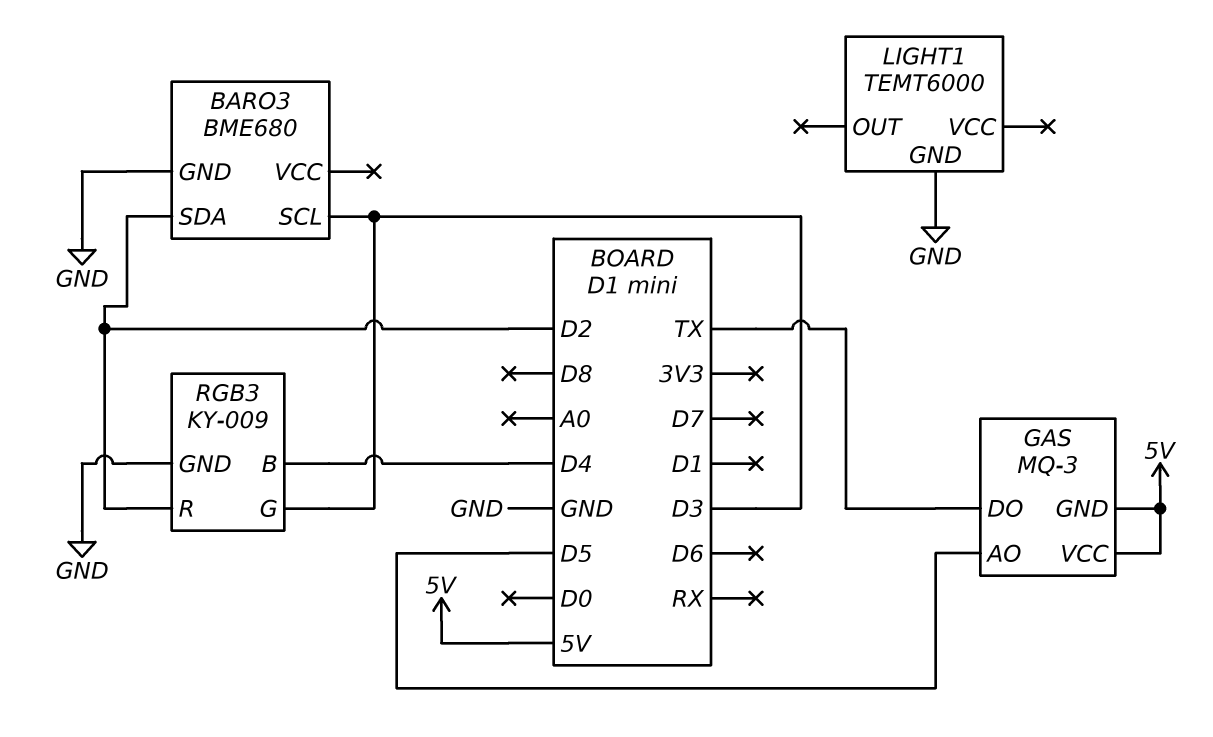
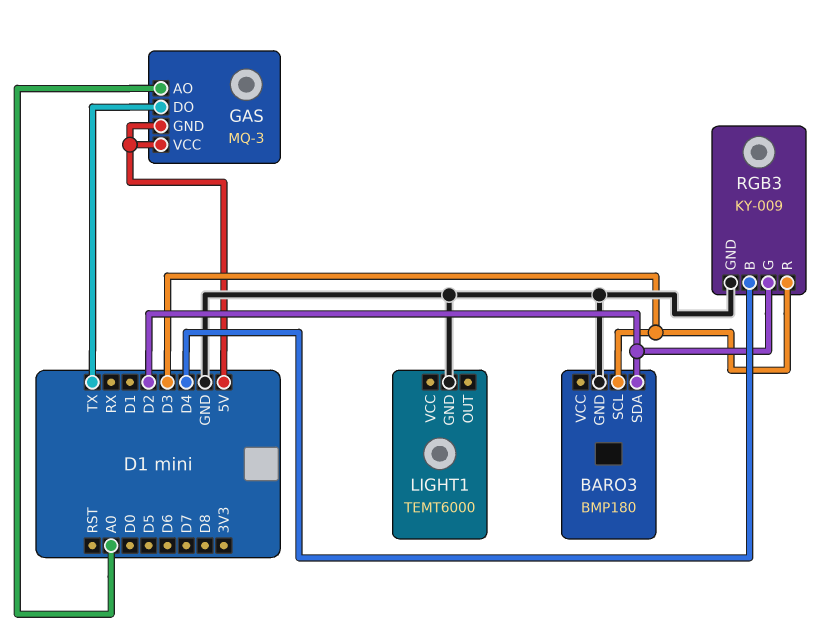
BARO3: BME680 -> BMP180
GAS pin AO: D5 -> A0
RGB3 pin G: D3 -> D2
RGB3 pin R: D2 -> D3

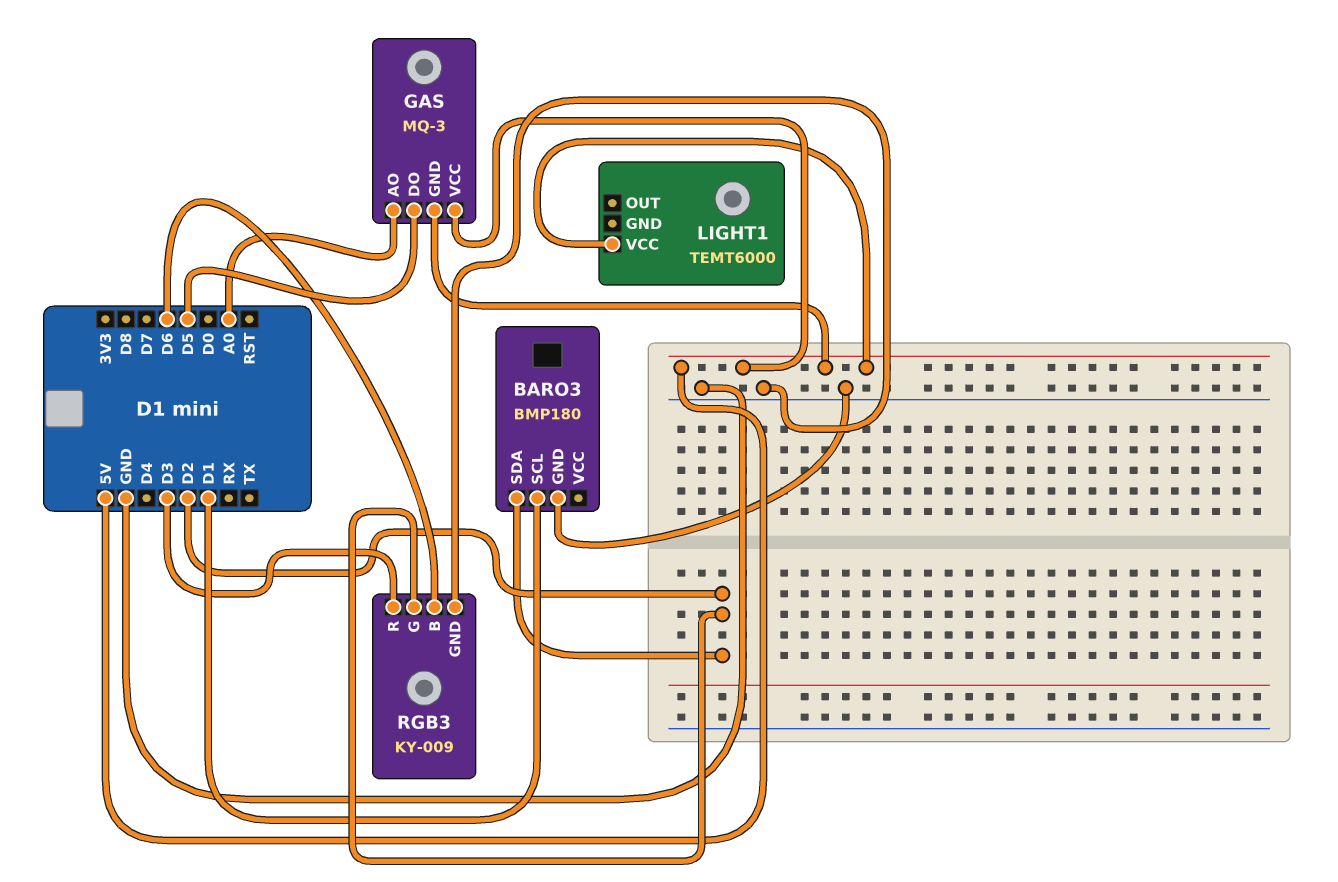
BARO3 pin SCL: D3 -> D1
GAS pin DO: TX -> D5
LIGHT1 pin GND: GND -> none
LIGHT1 pin VCC: none -> 5V
RGB3 pin B: D4 -> D6

